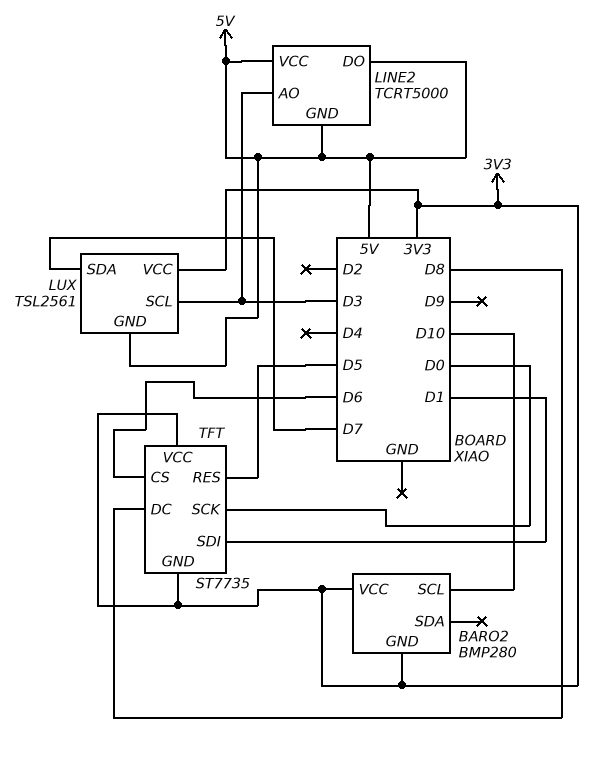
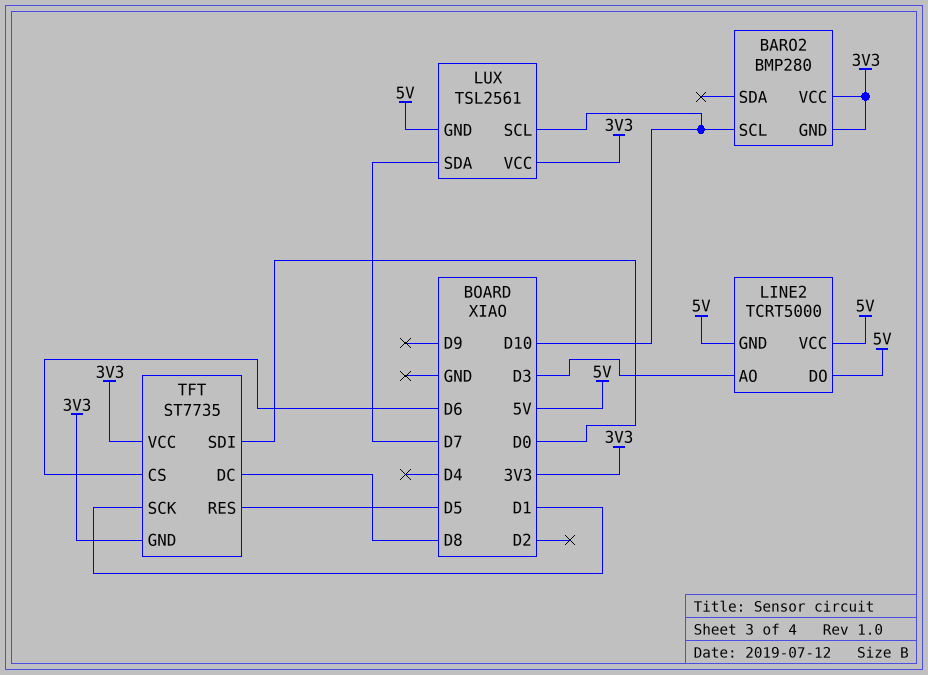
LUX pin SCL: D3 -> D10
TFT pin SCK: D0 -> D1
TFT pin SDI: D1 -> D0

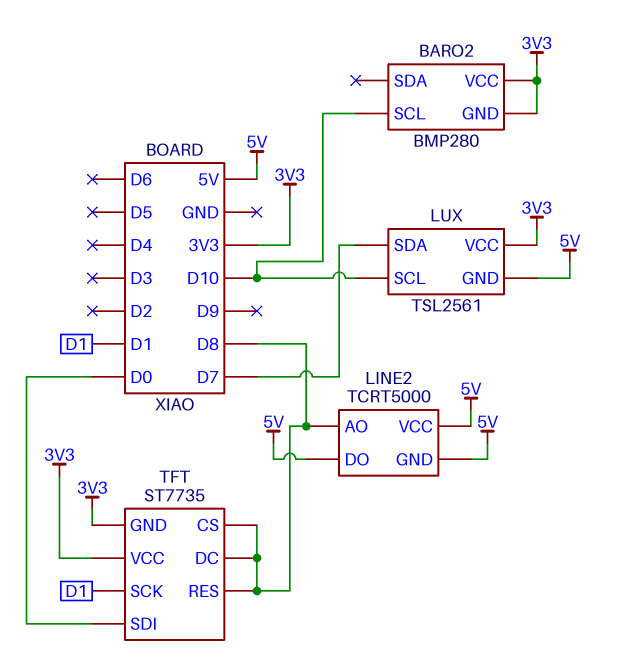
LINE2 pin AO: D3 -> D8
TFT pin CS: D6 -> D8
TFT pin RES: D5 -> D8

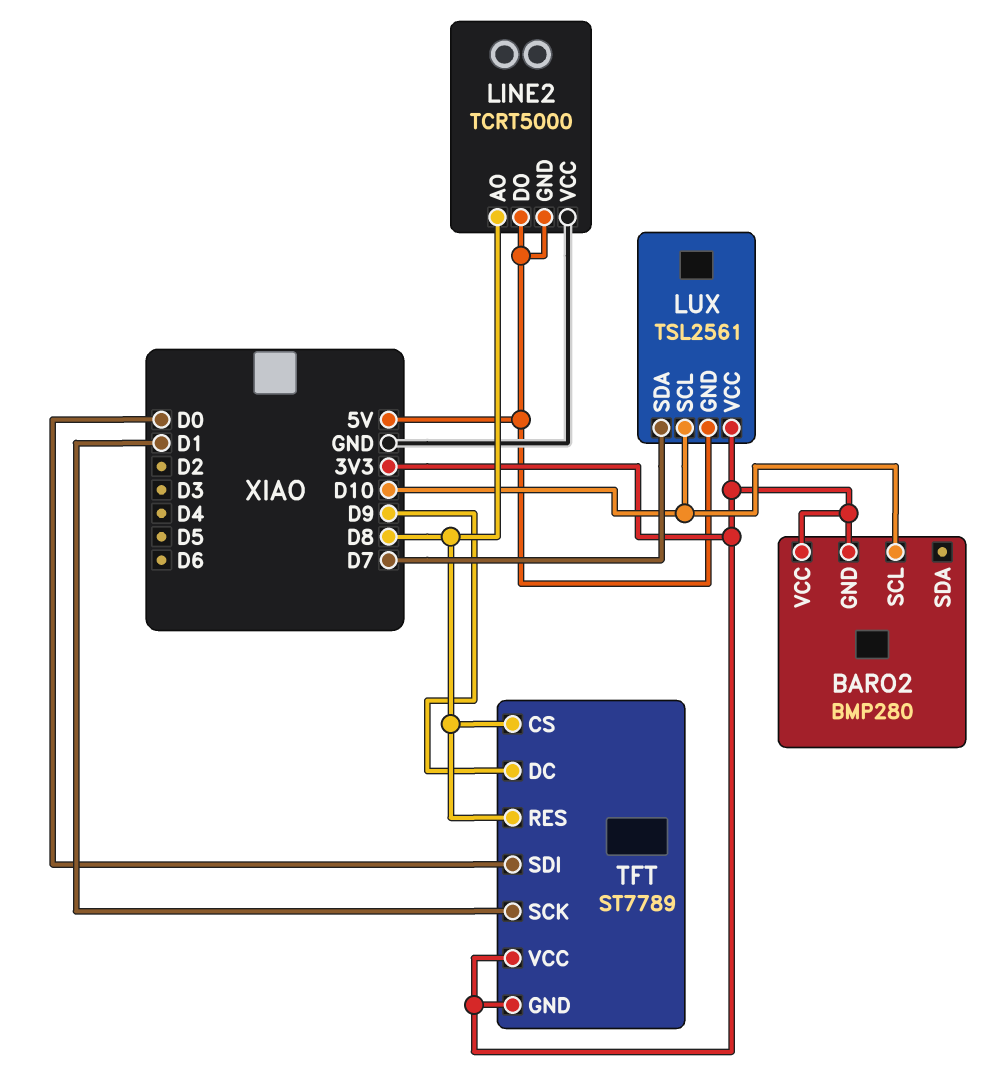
LINE2 pin VCC: 5V -> GND
TFT: ST7735 -> ST7789
TFT pin DC: D8 -> D9

